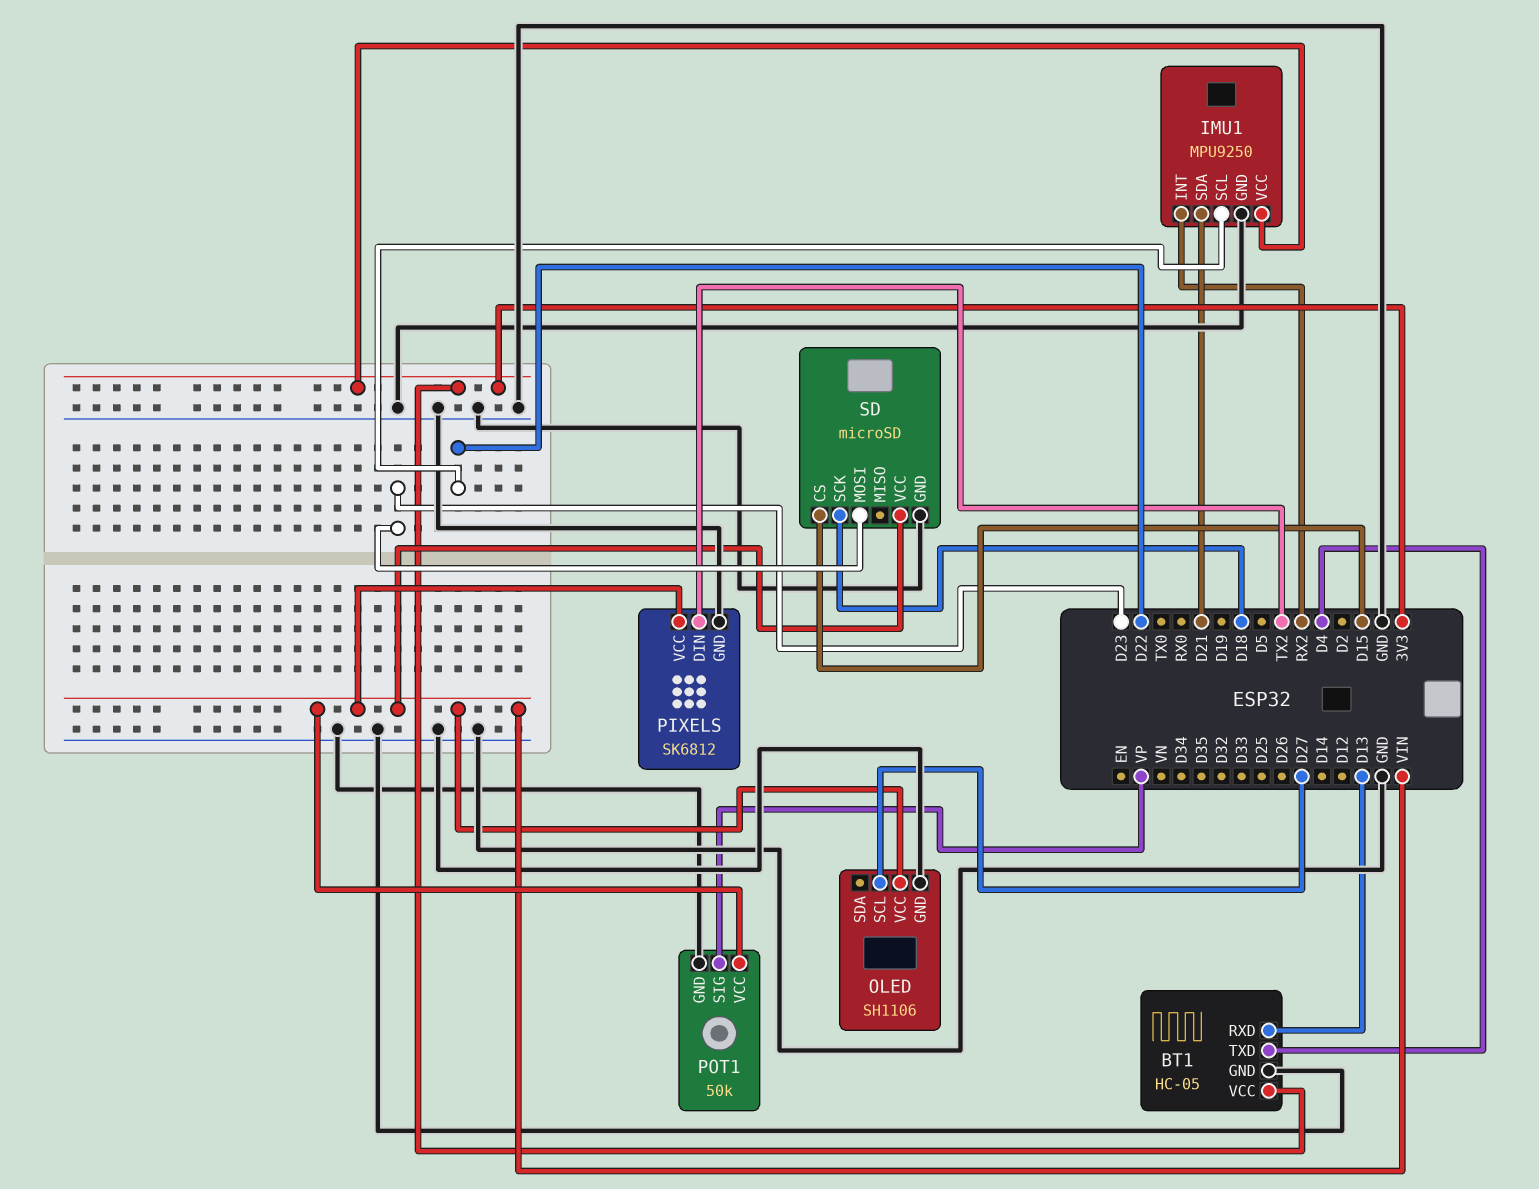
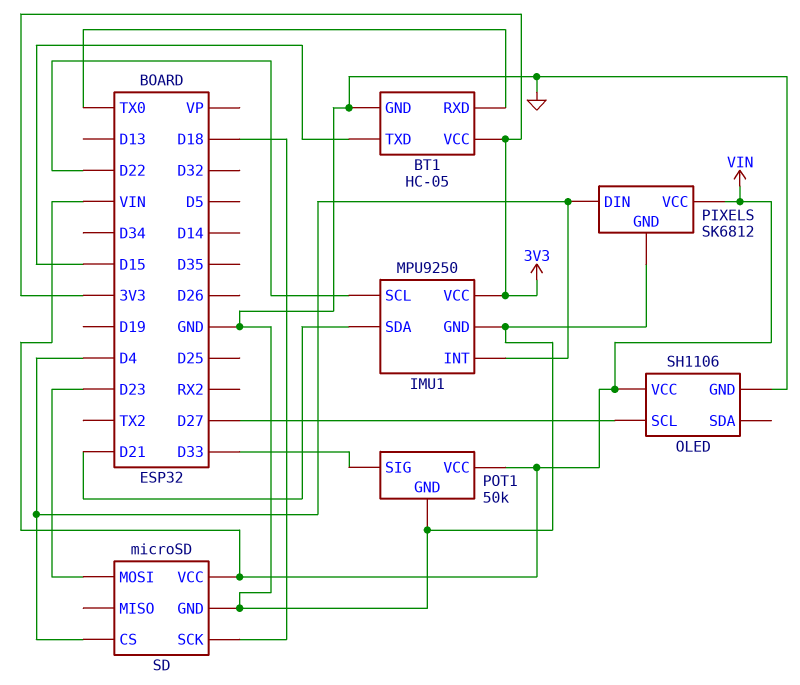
BT1 pin RXD: D13 -> TX0
BT1 pin TXD: D4 -> D15
IMU1 pin INT: RX2 -> D4
PIXELS pin DIN: TX2 -> D4
POT1 pin SIG: VP -> D33
SD pin CS: D15 -> D4

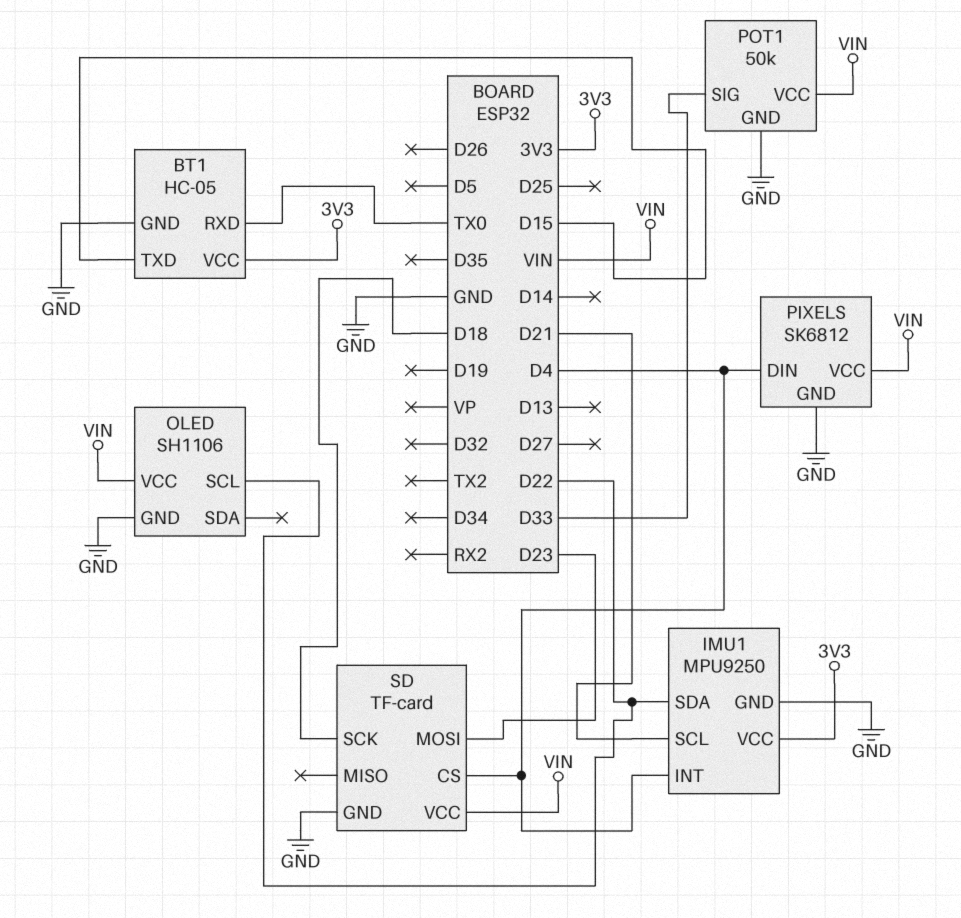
IMU1 pin SCL: D22 -> D21
IMU1 pin SDA: D21 -> D22
OLED pin SCL: D27 -> D22
SD: microSD -> TF-card

